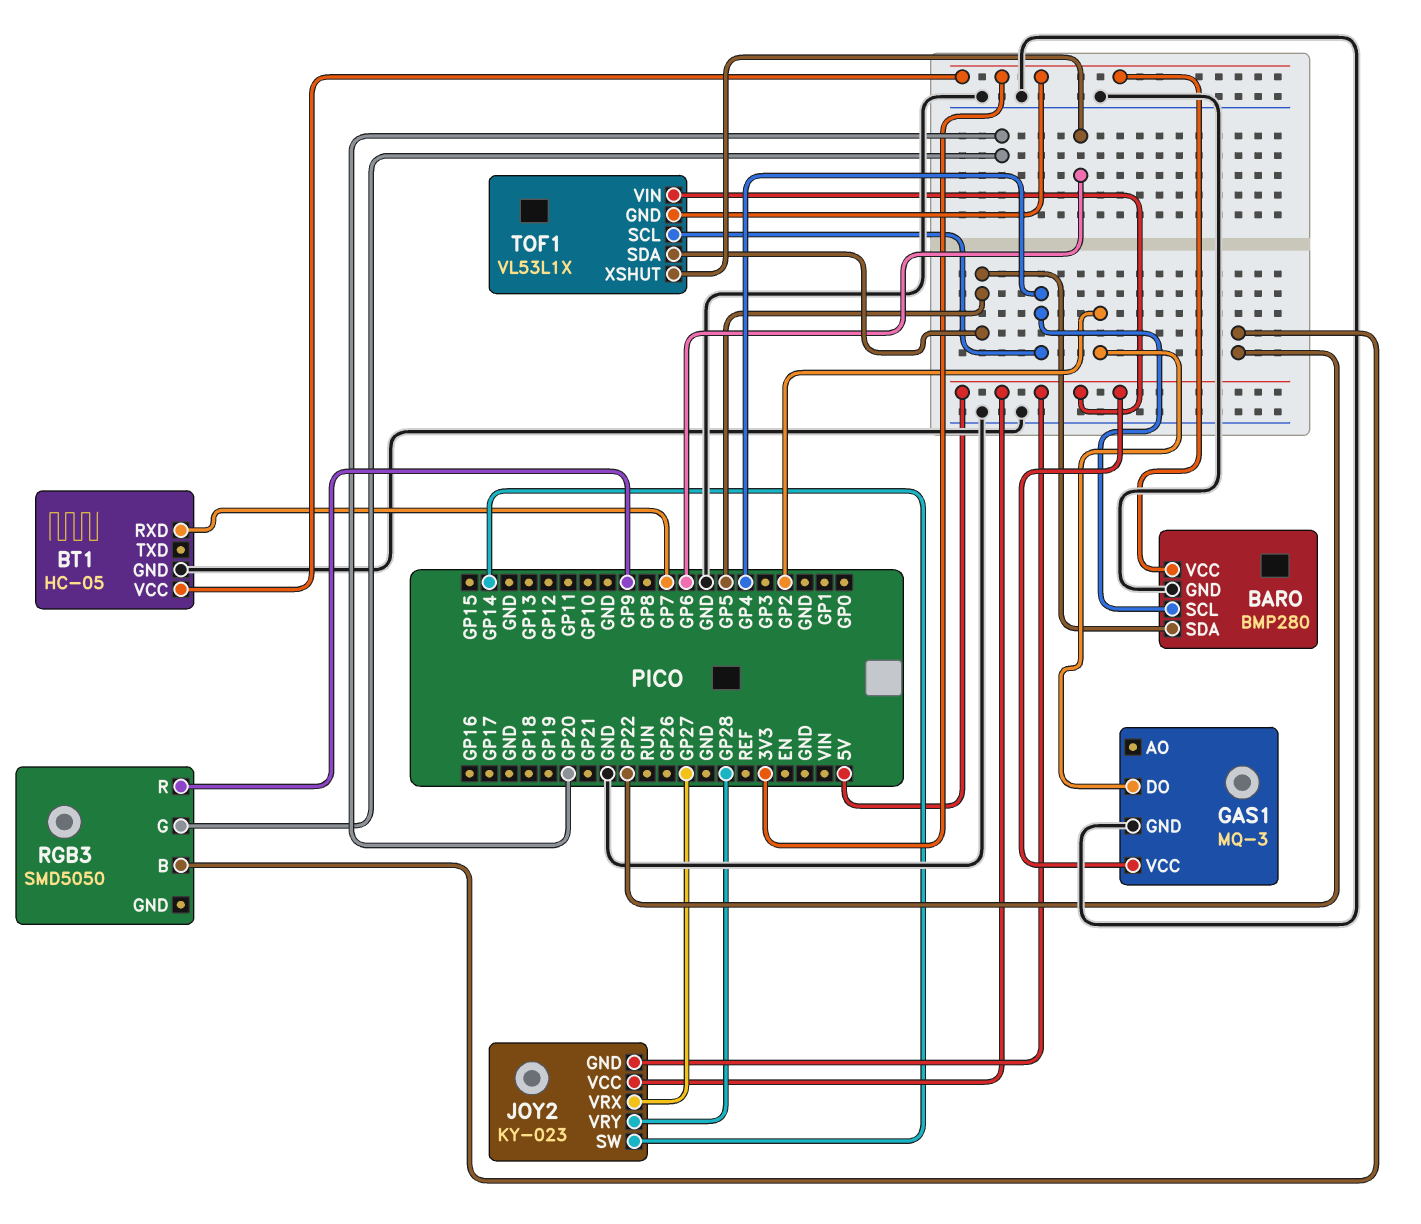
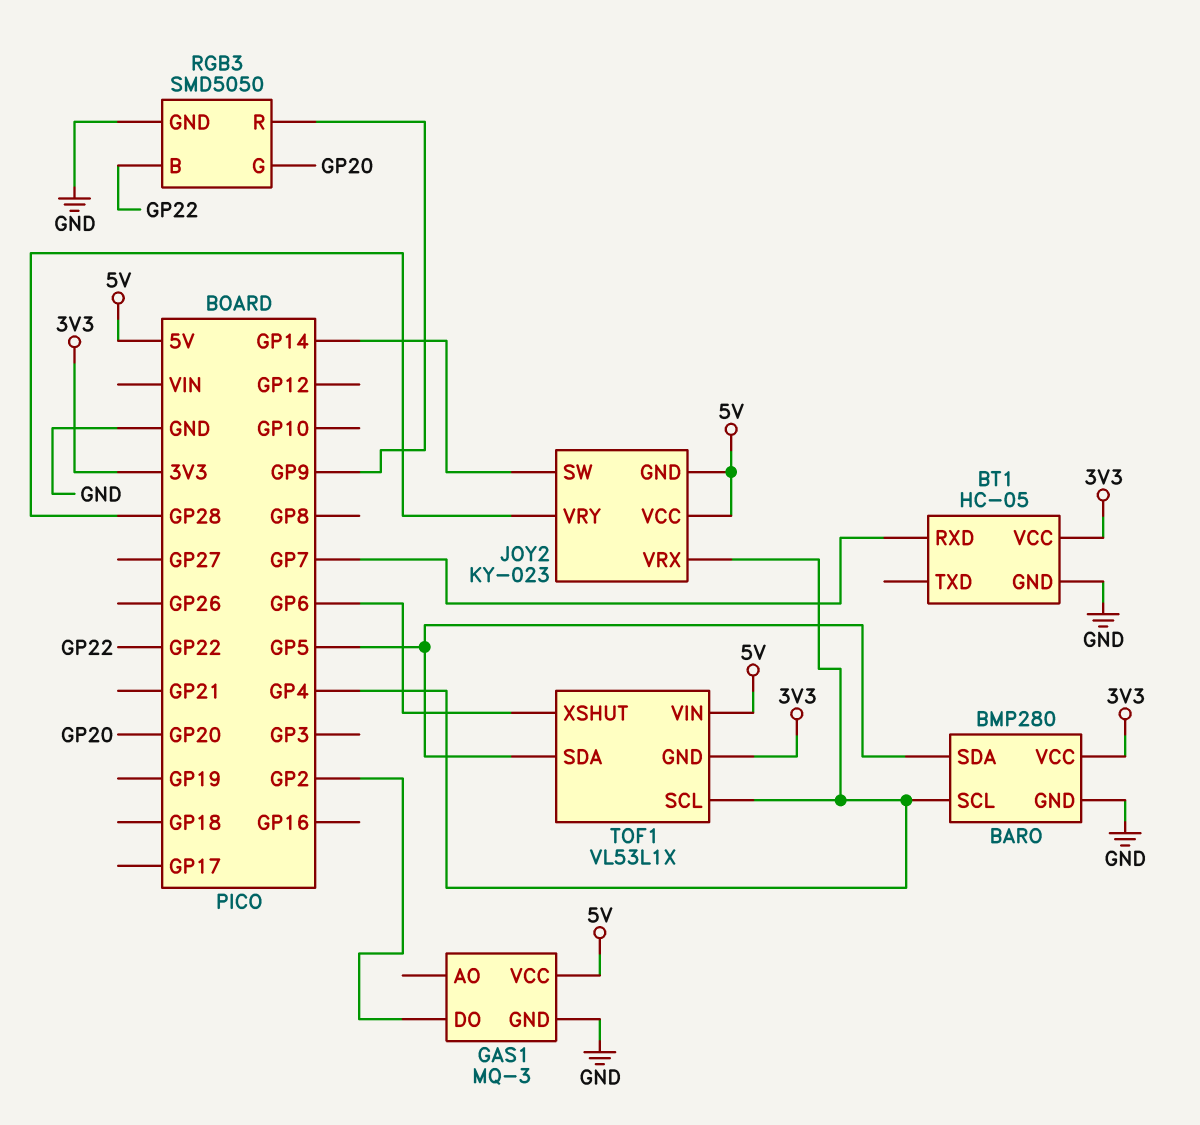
JOY2 pin VRX: GP27 -> GP4
RGB3 pin GND: none -> GND

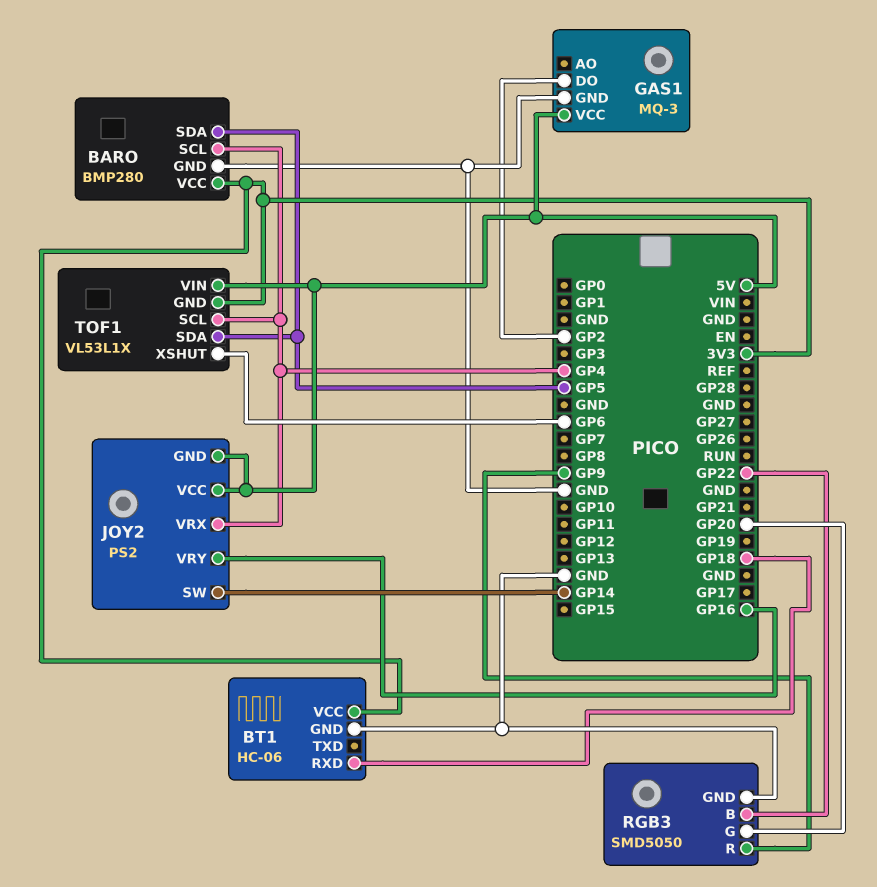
BT1: HC-05 -> HC-06
BT1 pin RXD: GP7 -> GP18
JOY2: KY-023 -> PS2
JOY2 pin VRY: GP28 -> GP16

